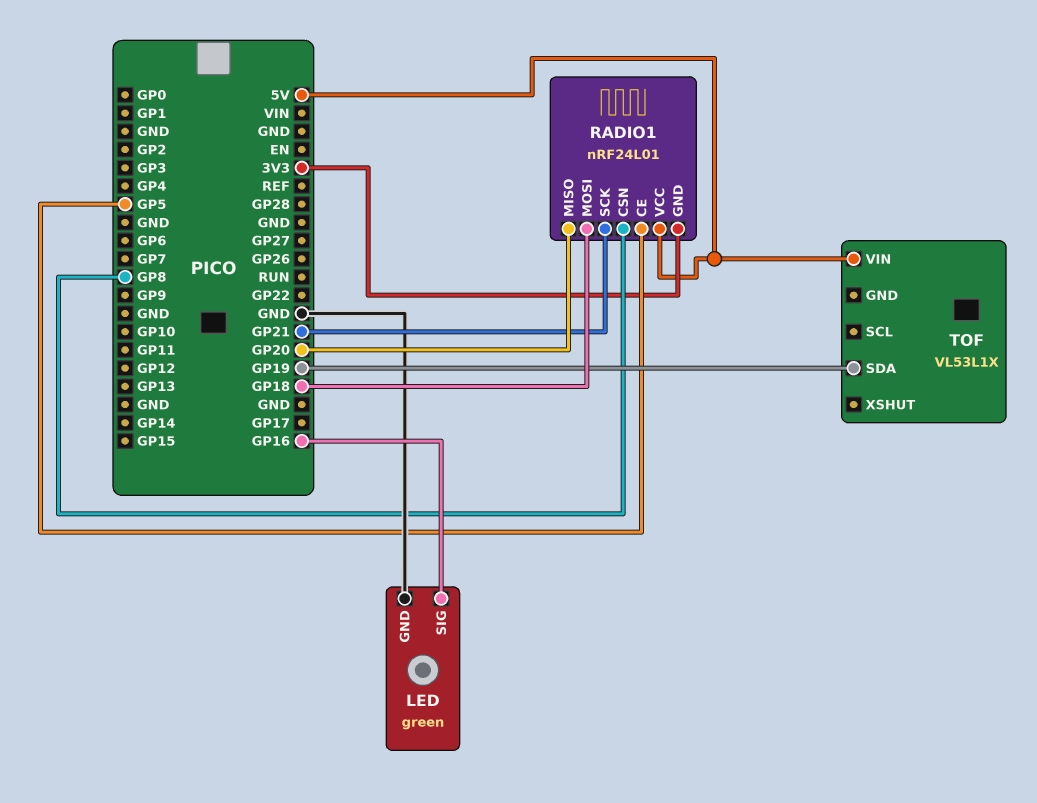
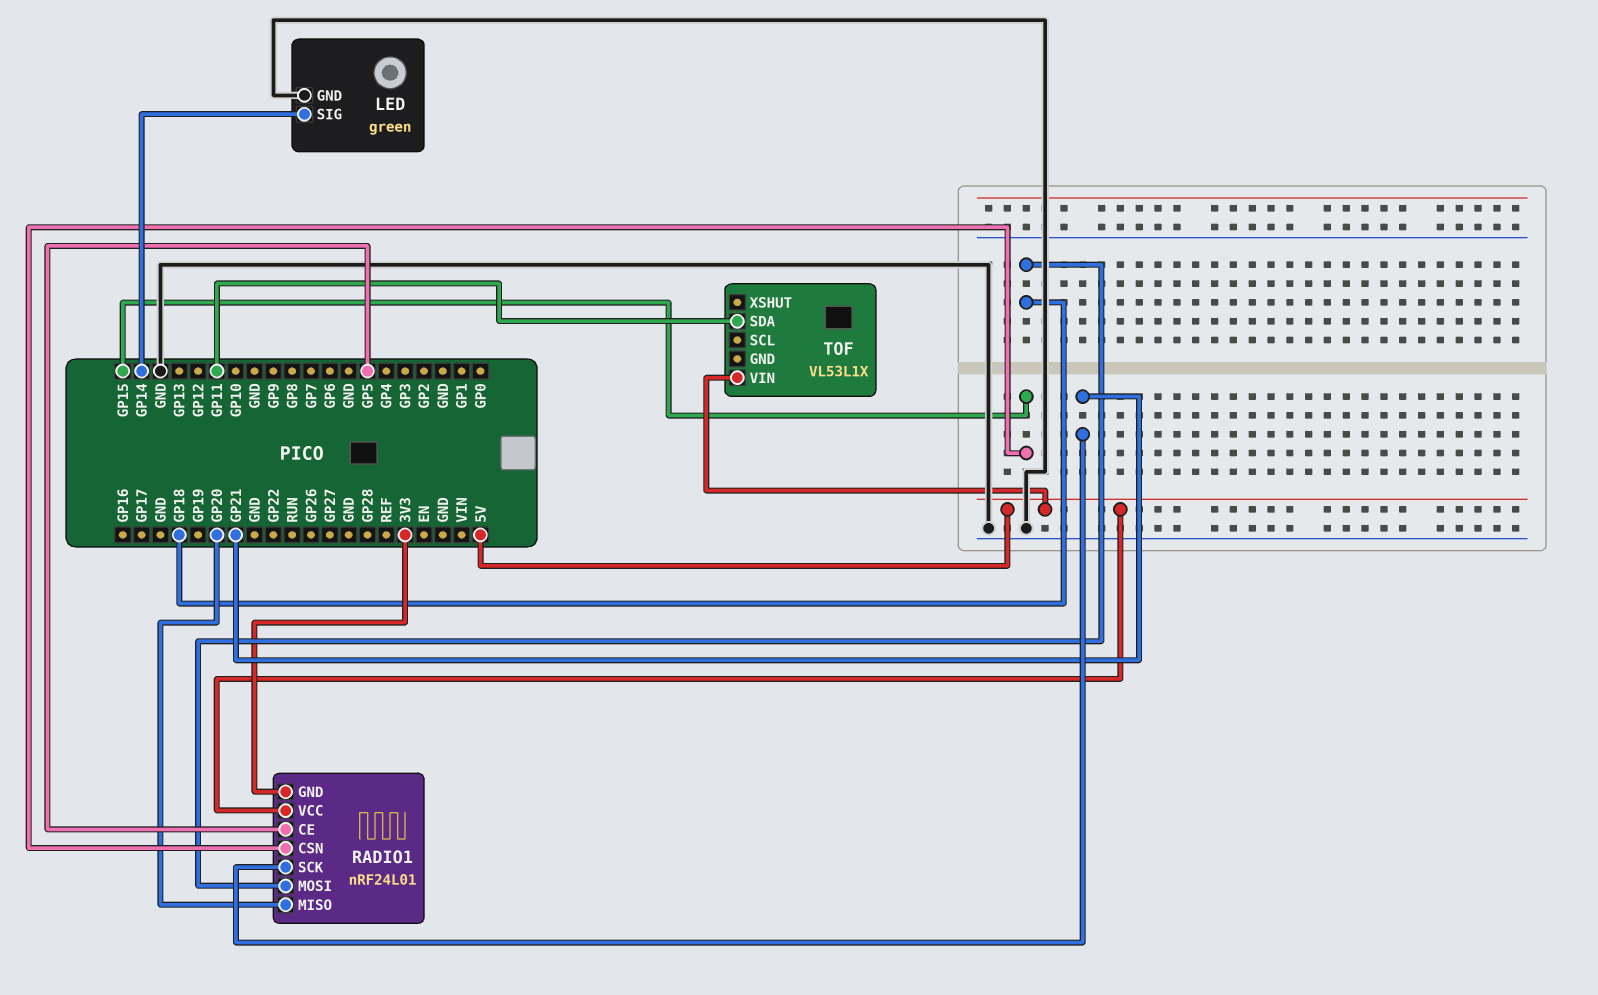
LED pin SIG: GP16 -> GP14
RADIO1 pin CSN: GP8 -> GP15
TOF pin SDA: GP19 -> GP11

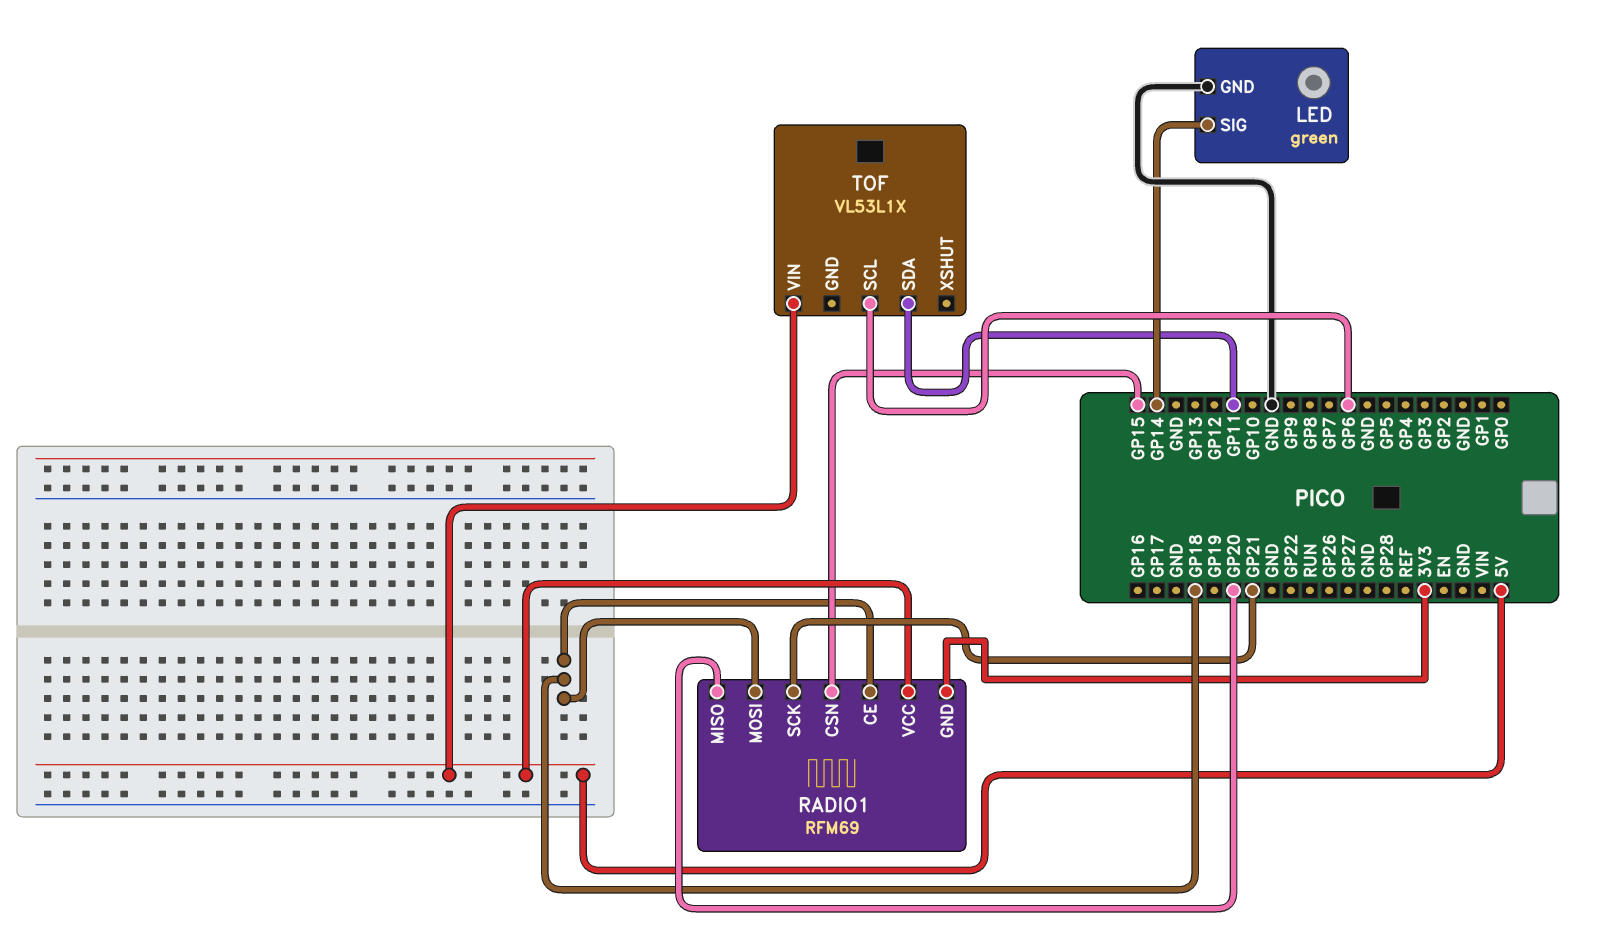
RADIO1: nRF24L01 -> RFM69
RADIO1 pin CE: GP5 -> GP18
TOF pin SCL: none -> GP6

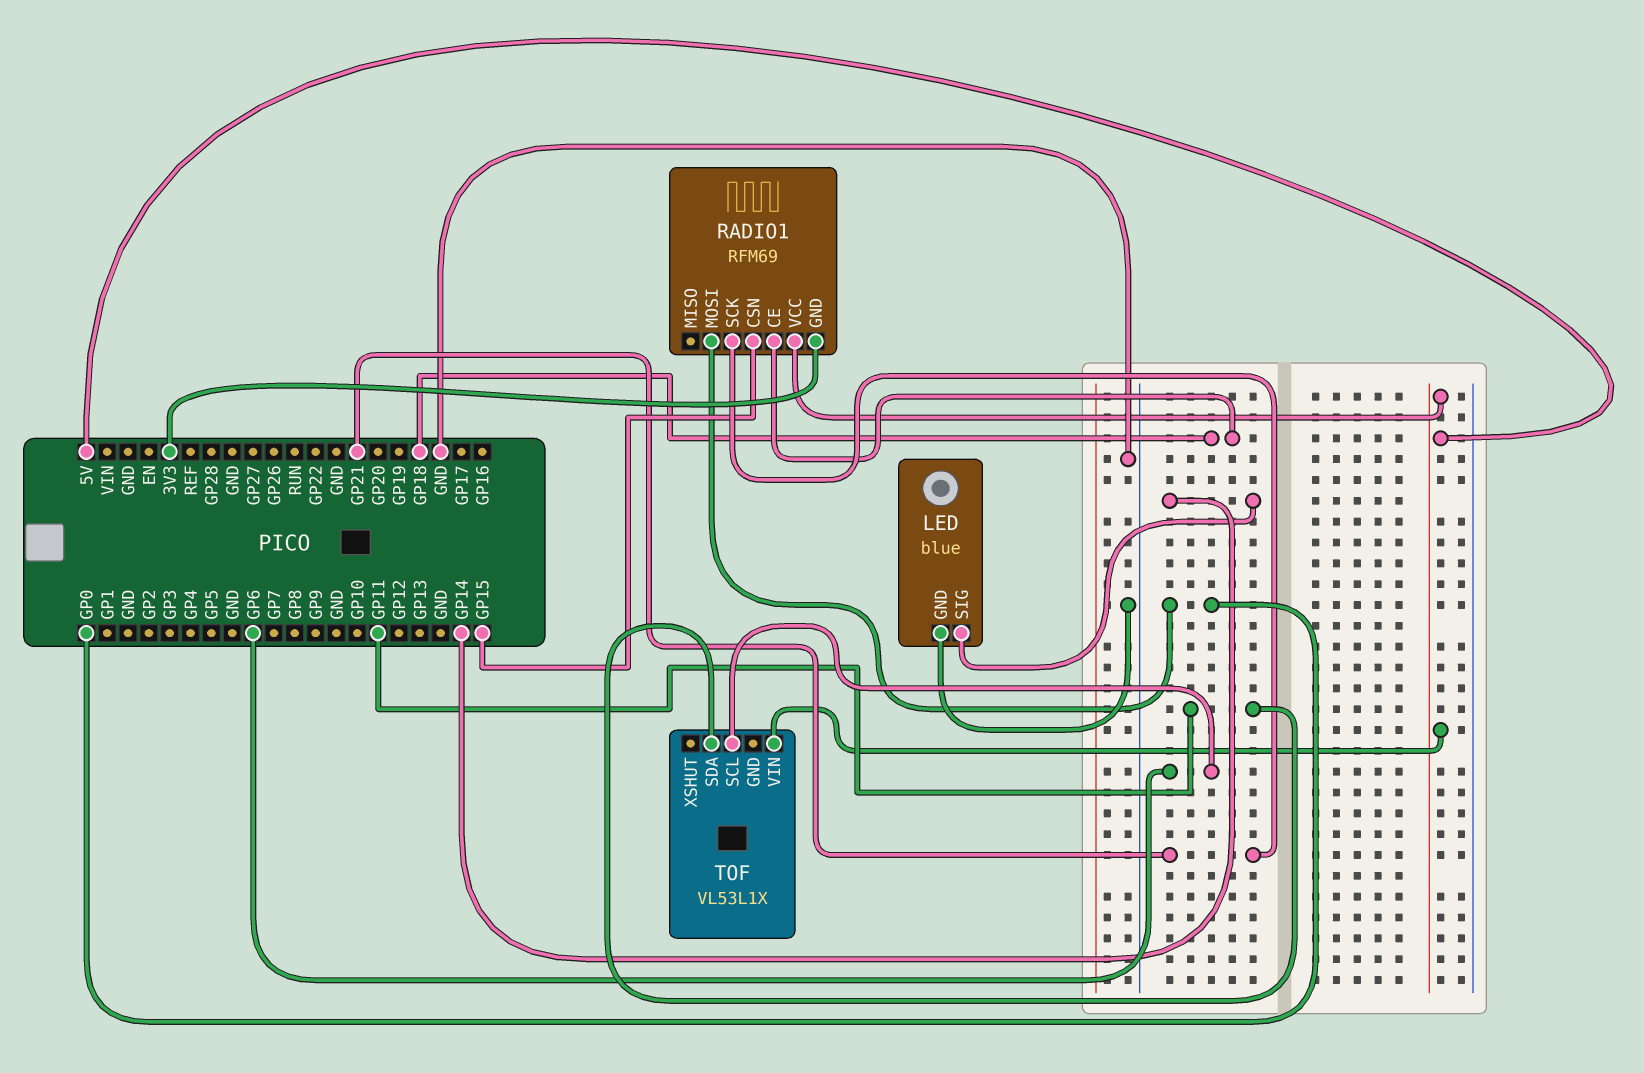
LED: green -> blue
RADIO1 pin MISO: GP20 -> none
RADIO1 pin MOSI: GP18 -> GP0

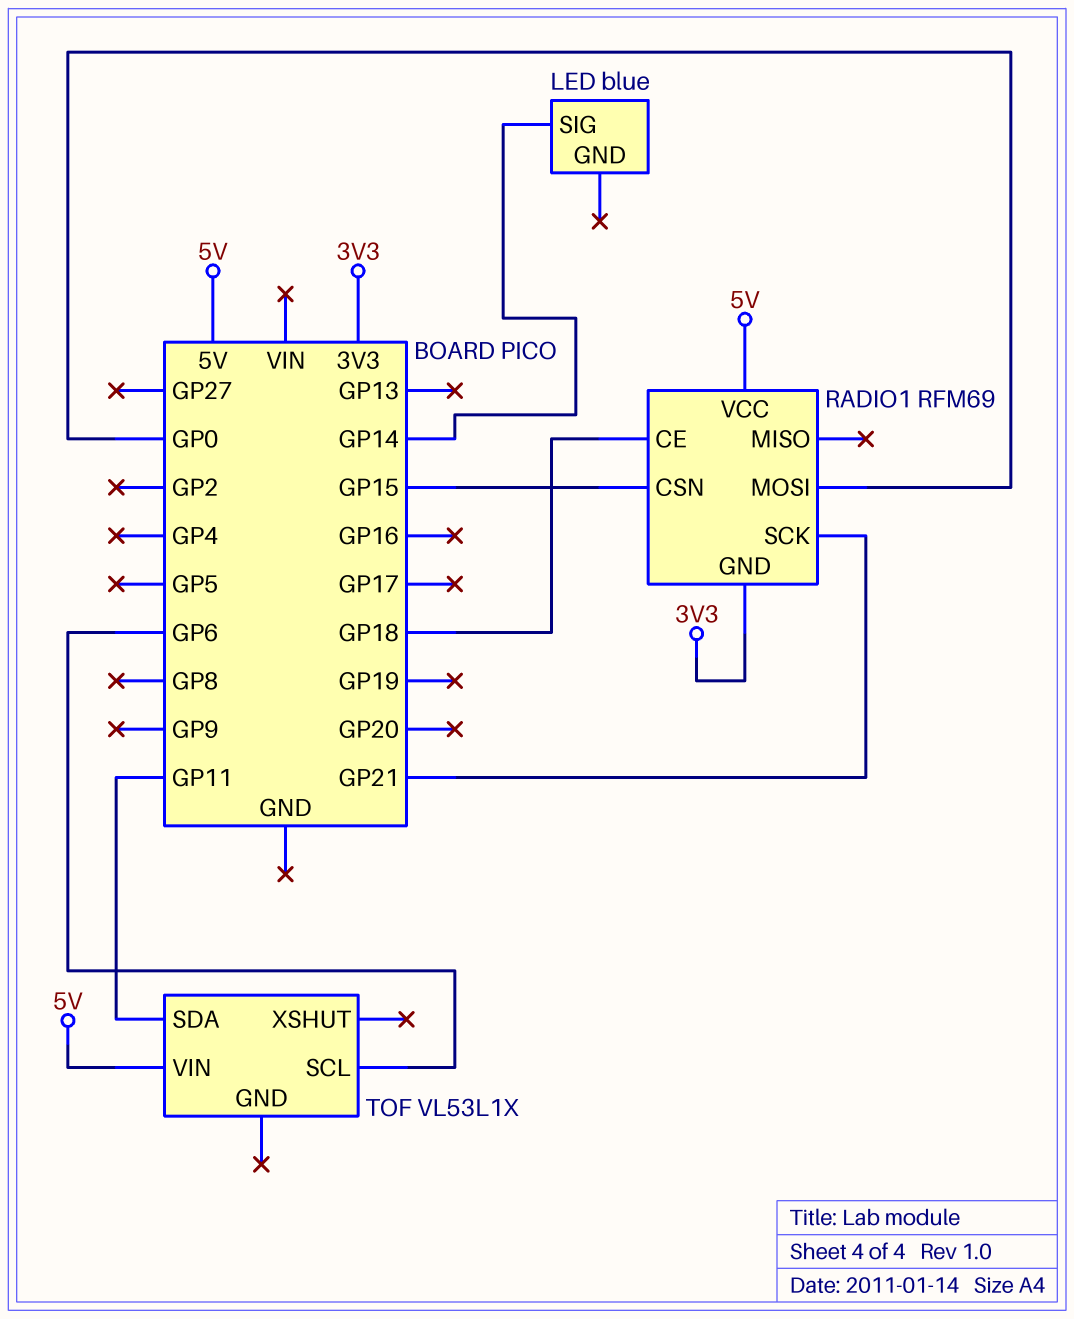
LED pin GND: GND -> none

